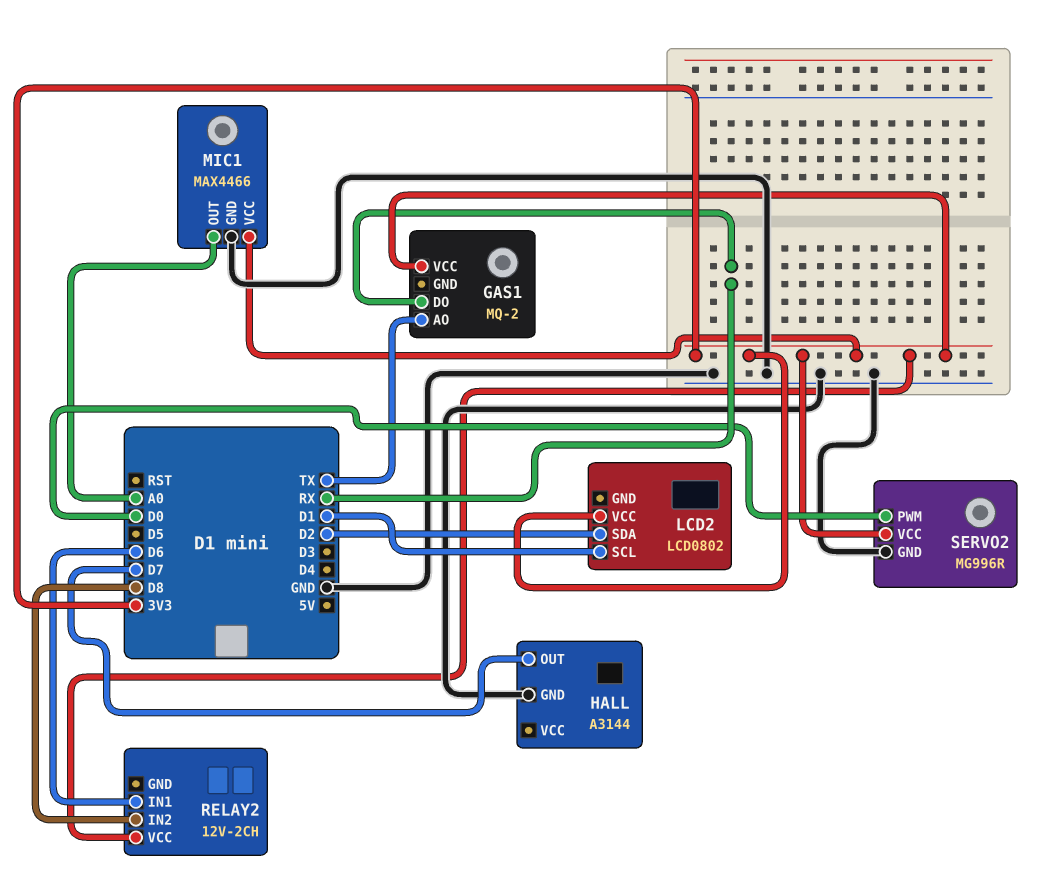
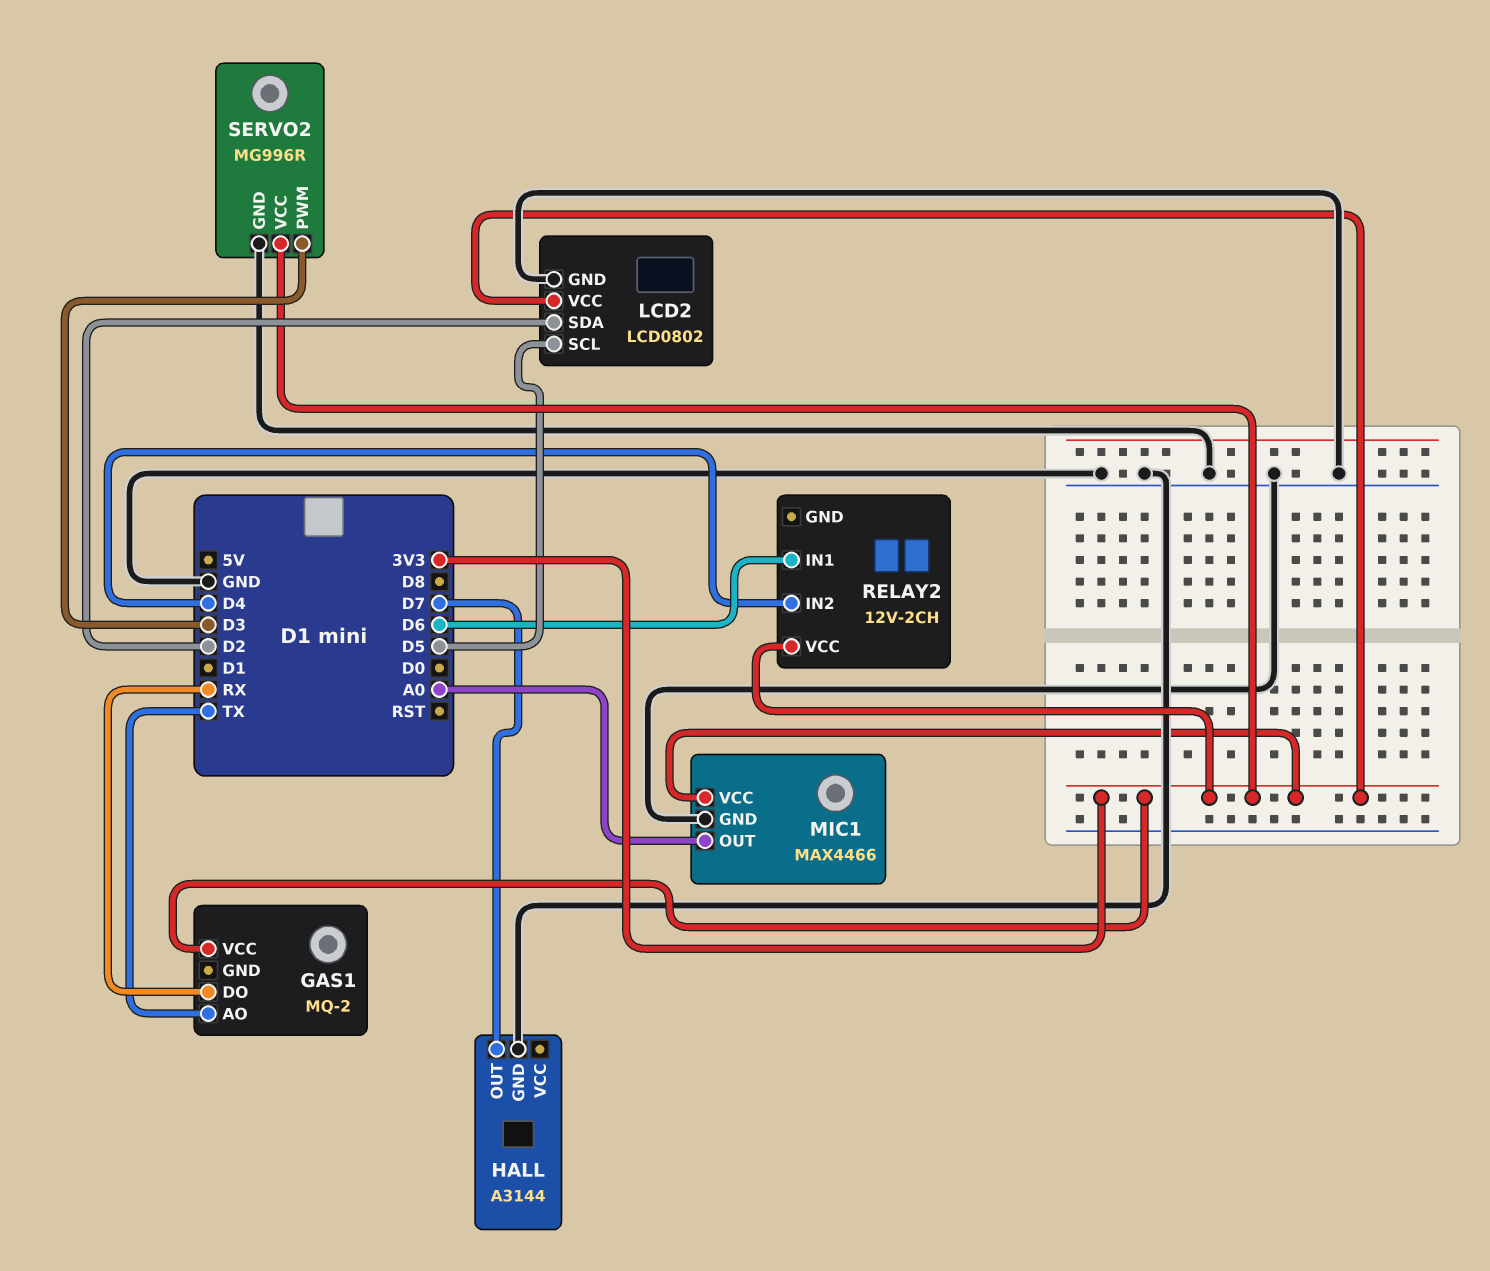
LCD2 pin GND: none -> GND
LCD2 pin SCL: D1 -> D5
RELAY2 pin IN2: D8 -> D4
SERVO2 pin PWM: D0 -> D3

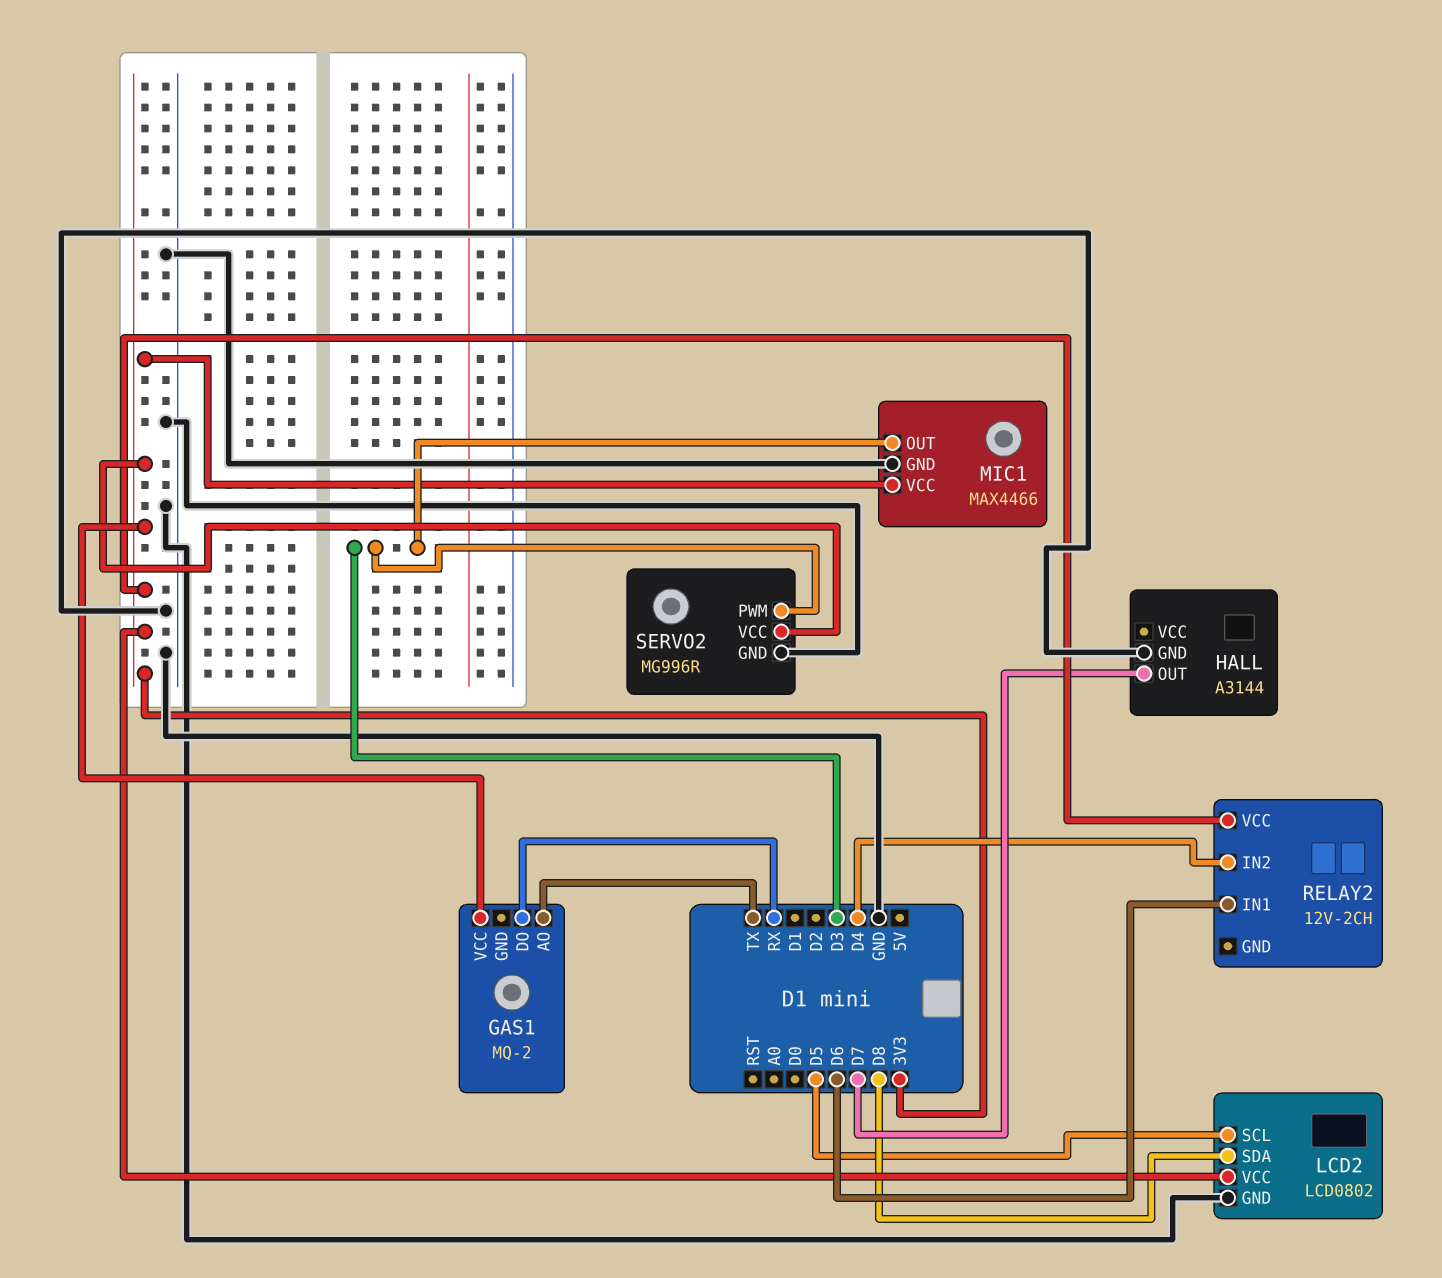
LCD2 pin SDA: D2 -> D8
MIC1 pin OUT: A0 -> D3

